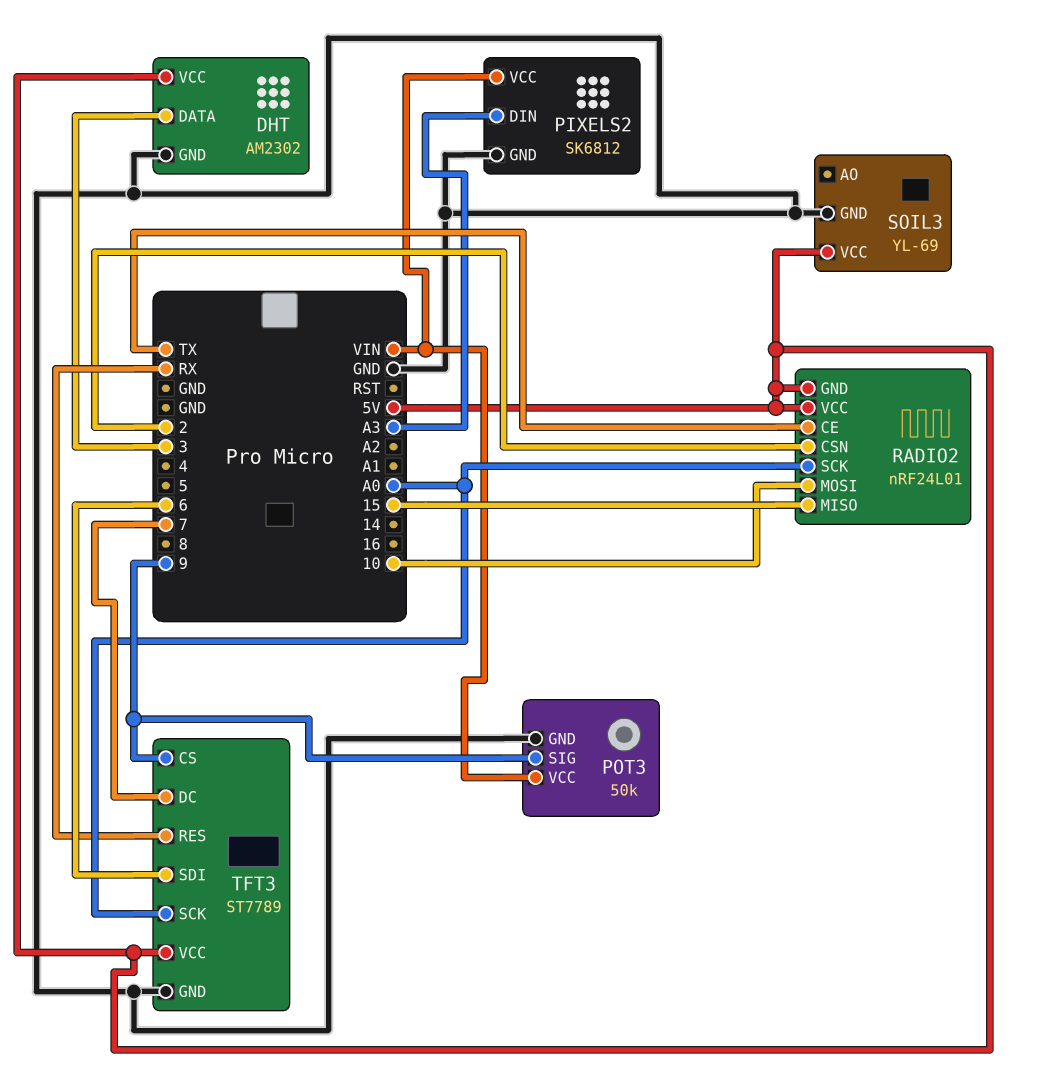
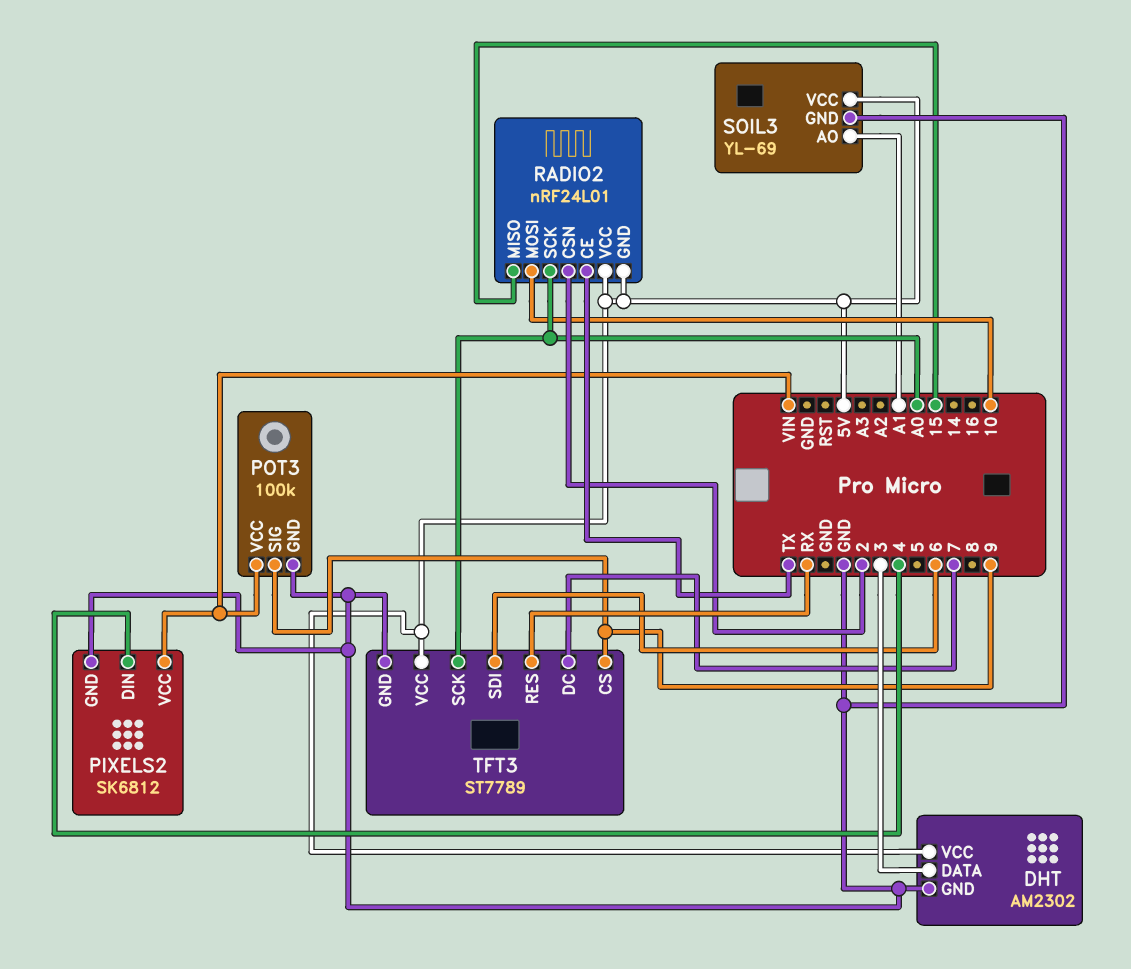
PIXELS2 pin DIN: A3 -> 4
POT3: 50k -> 100k
SOIL3 pin AO: none -> A1

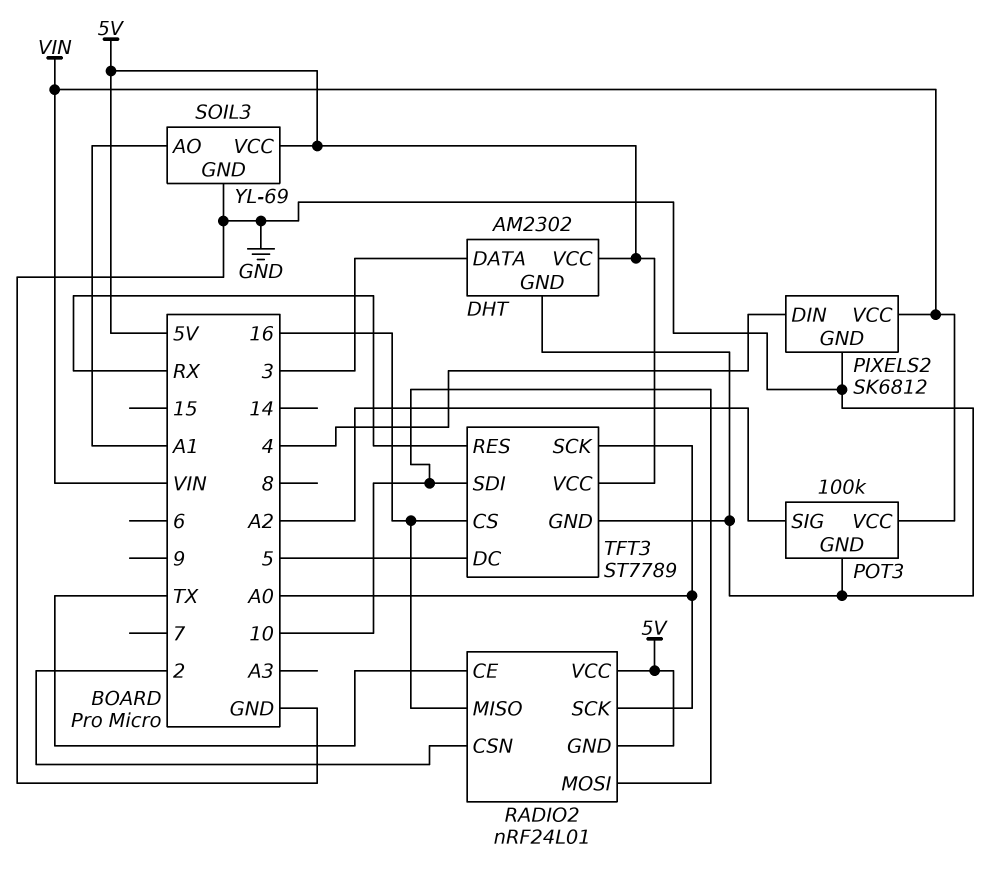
POT3 pin SIG: 9 -> A2
RADIO2 pin MISO: 15 -> 16
TFT3 pin CS: 9 -> 16
TFT3 pin DC: 7 -> 5
TFT3 pin SDI: 6 -> 10

